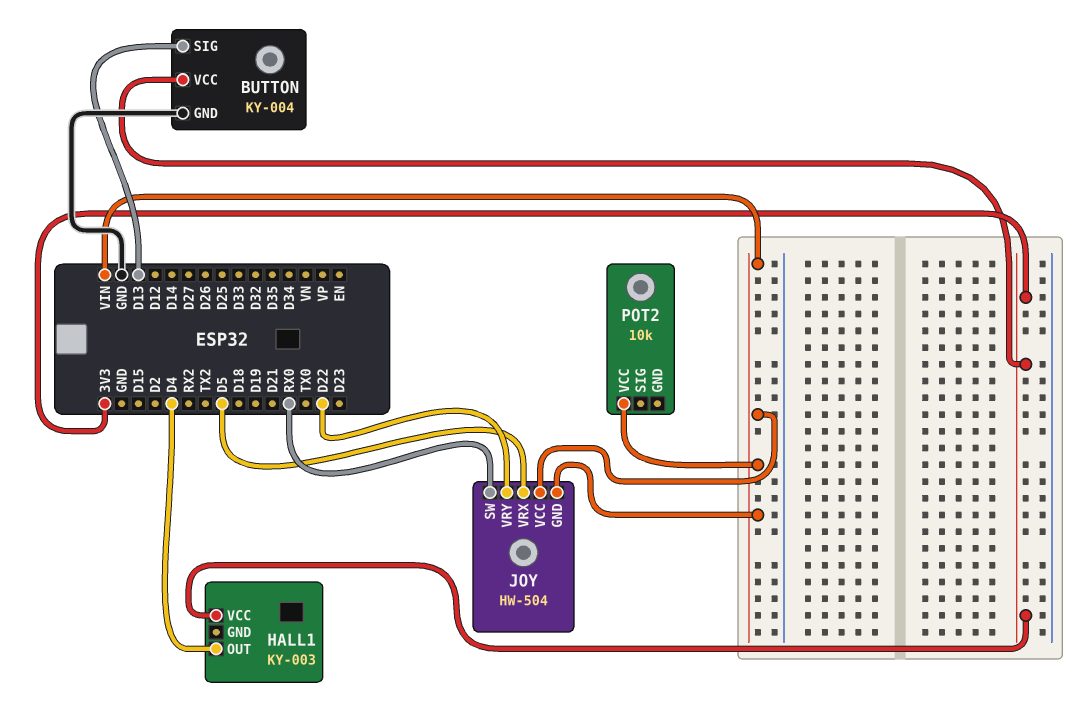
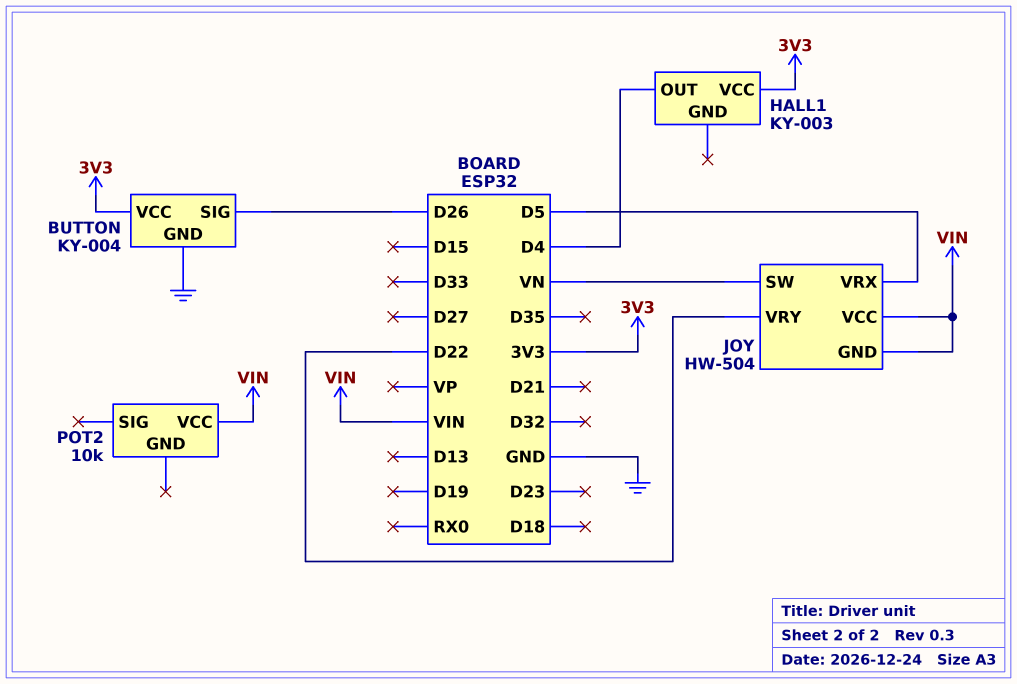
BUTTON pin SIG: D13 -> D26
JOY pin SW: RX0 -> VN

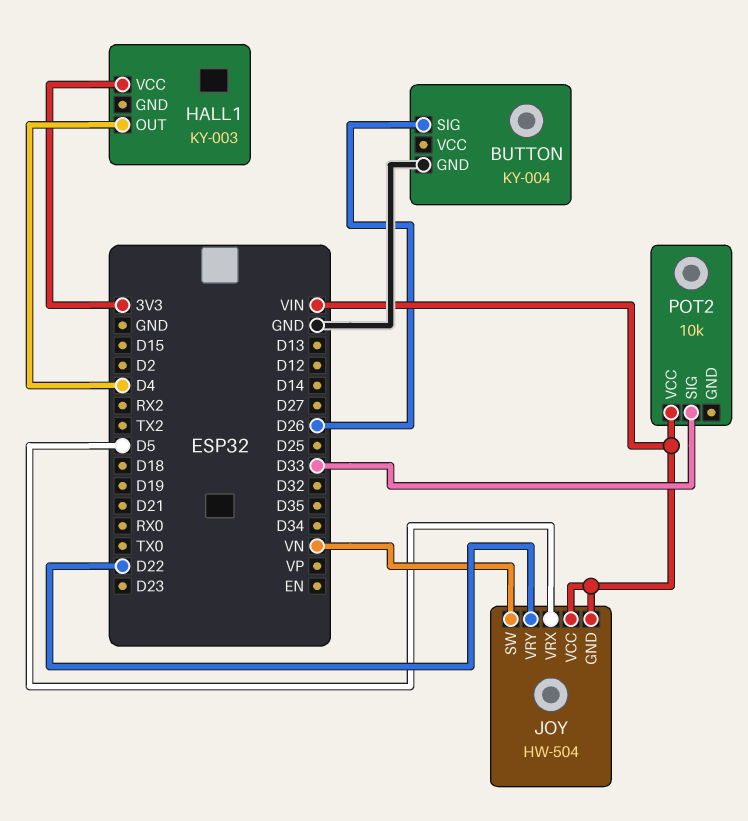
BUTTON pin VCC: 3V3 -> none
POT2 pin SIG: none -> D33

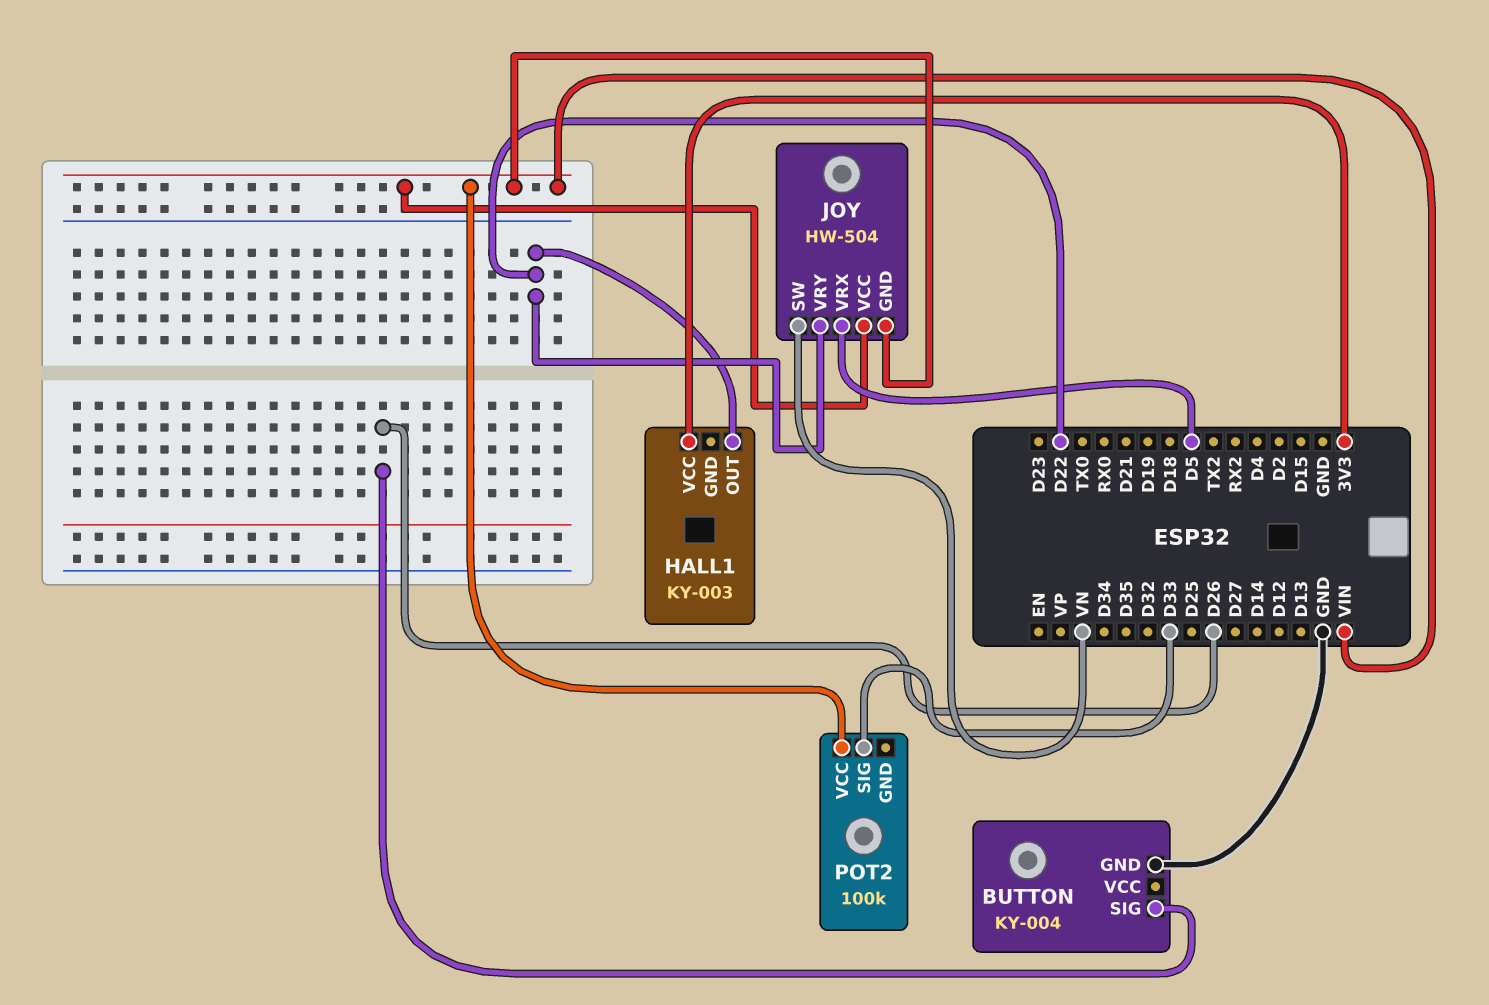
HALL1 pin OUT: D4 -> D22
POT2: 10k -> 100k

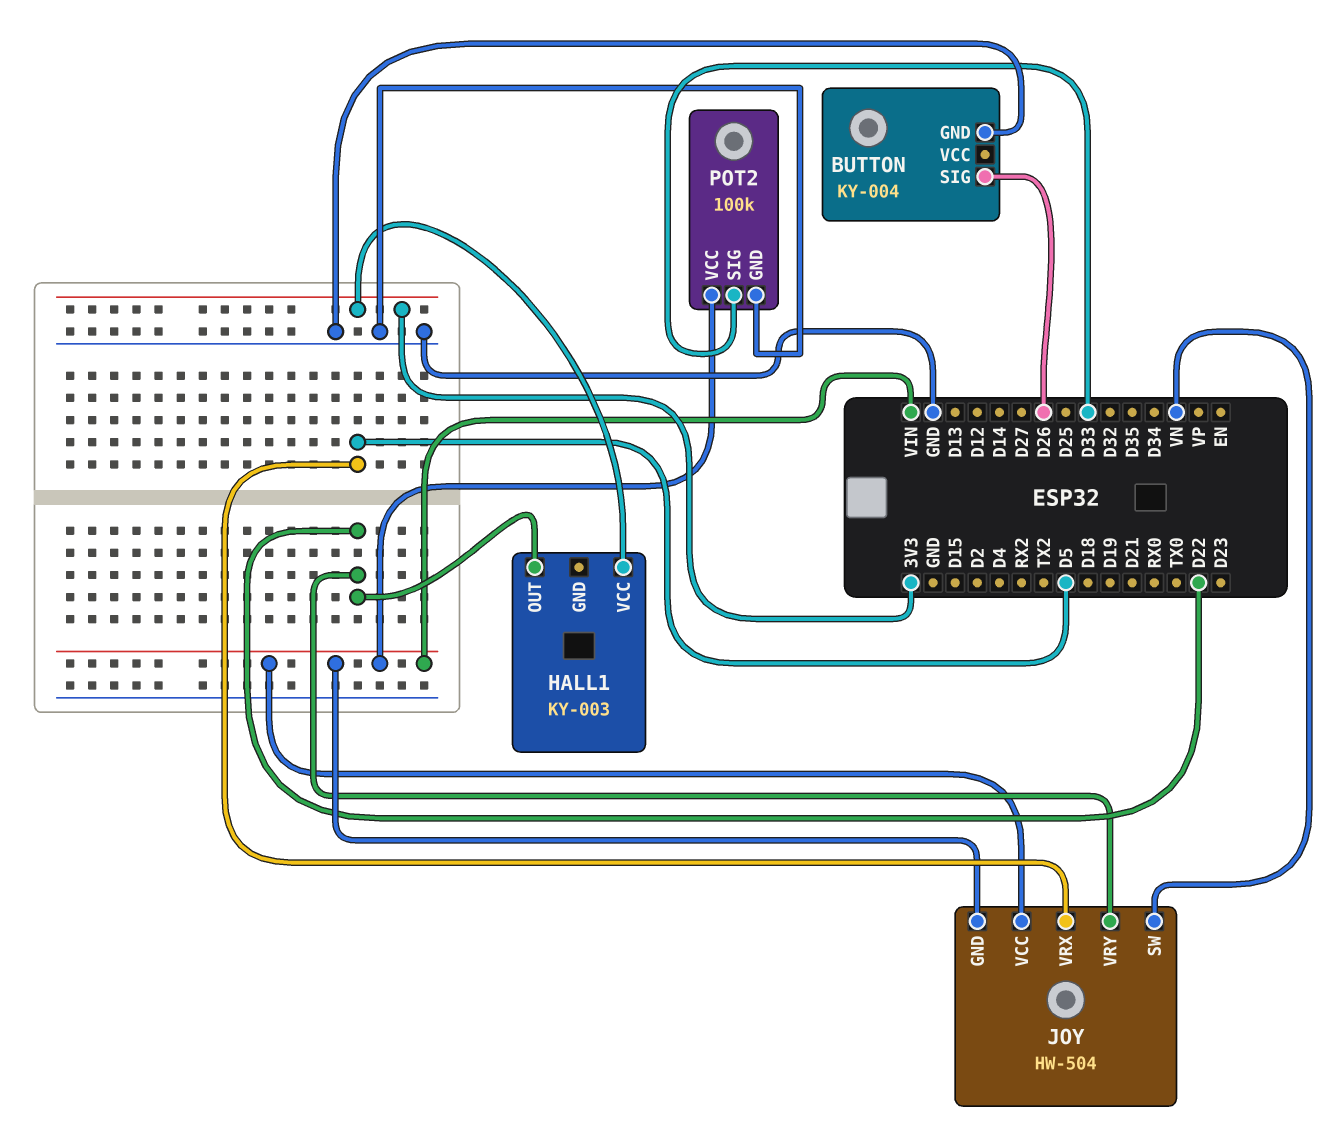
POT2 pin GND: none -> GND

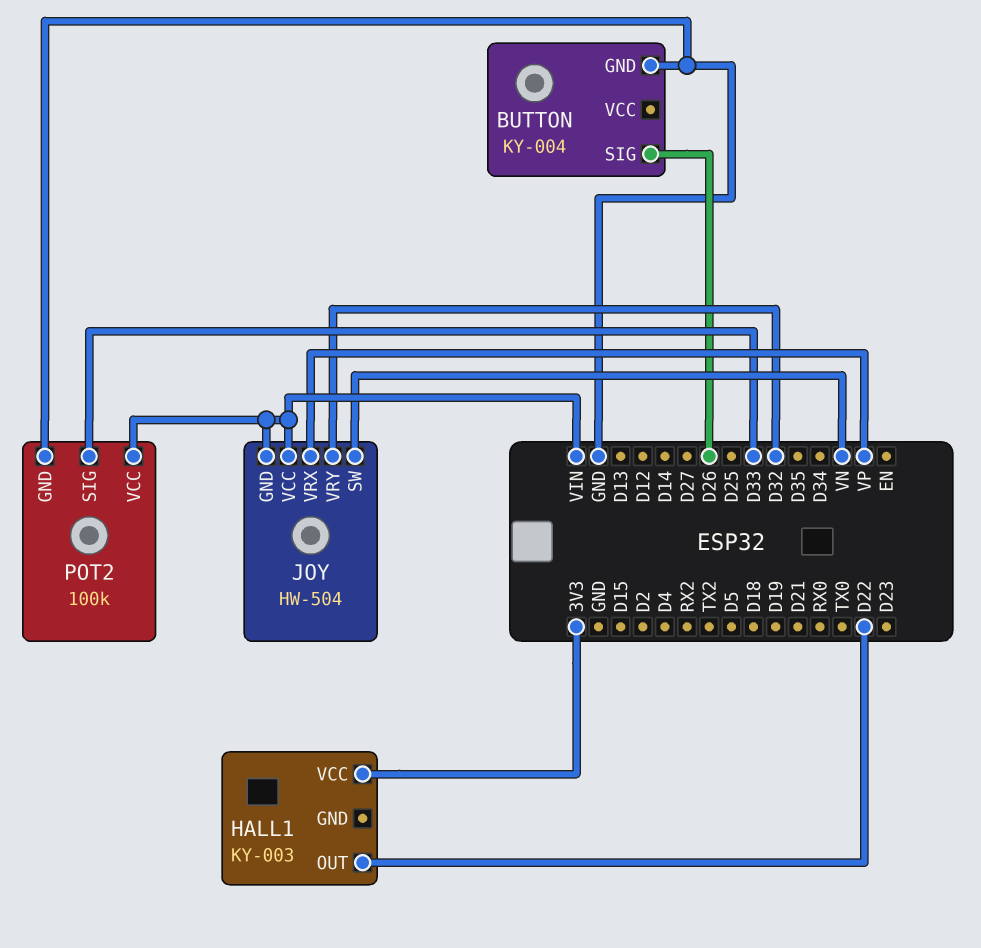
JOY pin VRX: D5 -> VP
JOY pin VRY: D22 -> D32

